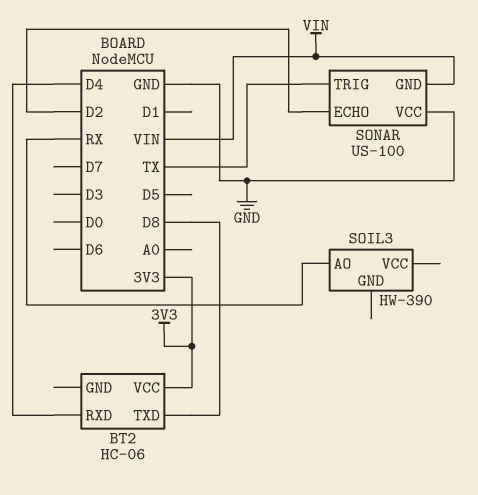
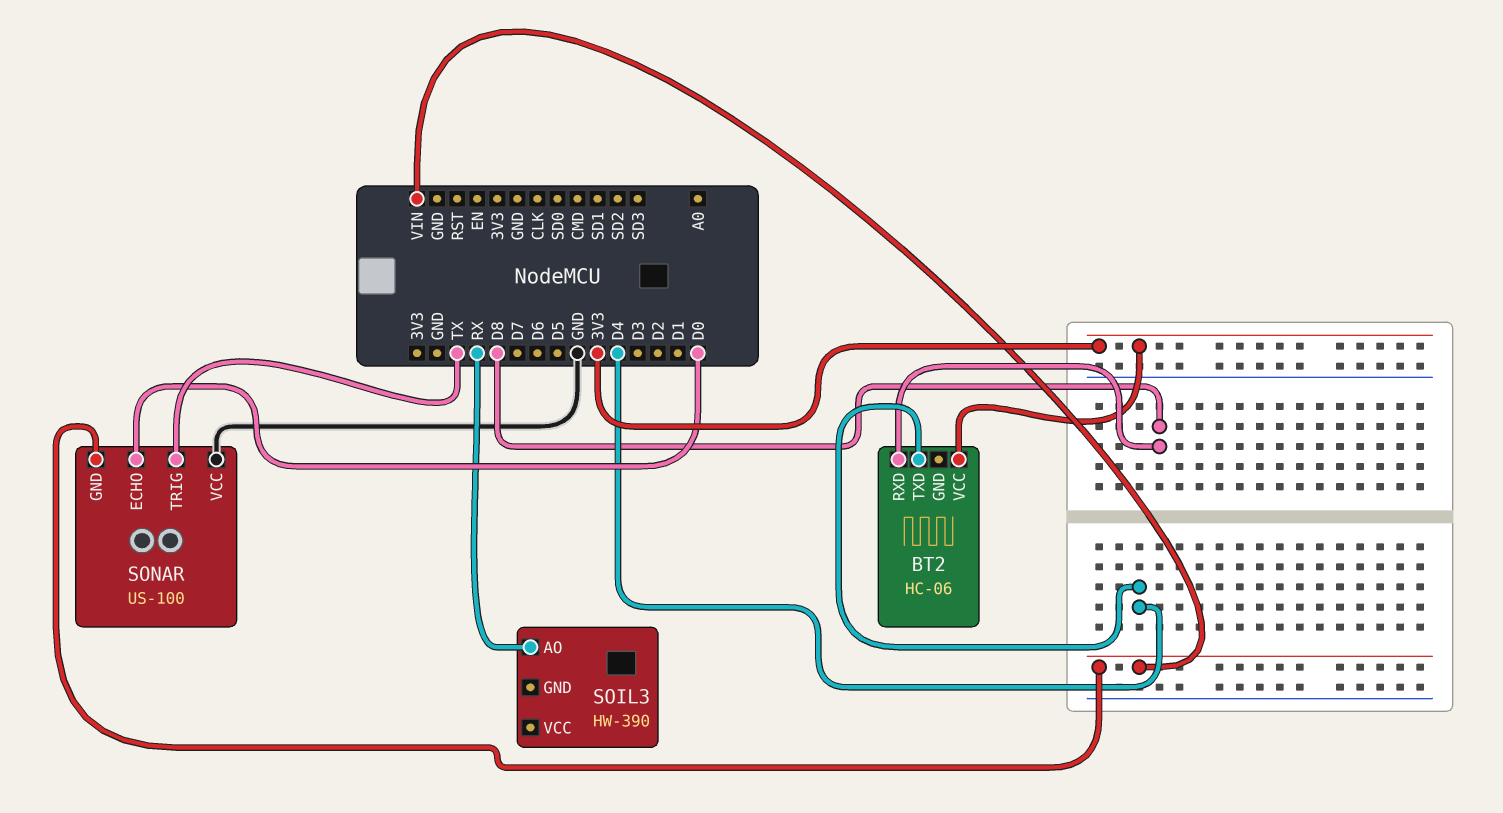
BT2 pin RXD: D4 -> D8
BT2 pin TXD: D8 -> D4
SONAR pin ECHO: D2 -> D0

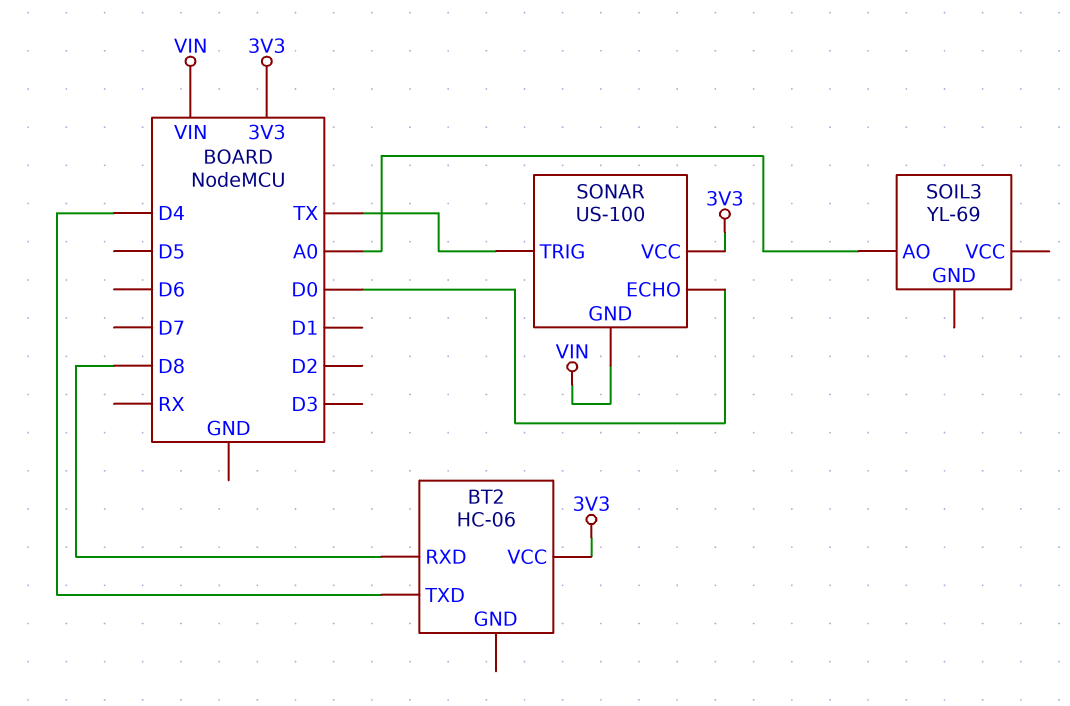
SOIL3: HW-390 -> YL-69
SOIL3 pin AO: RX -> A0
SONAR pin VCC: GND -> 3V3

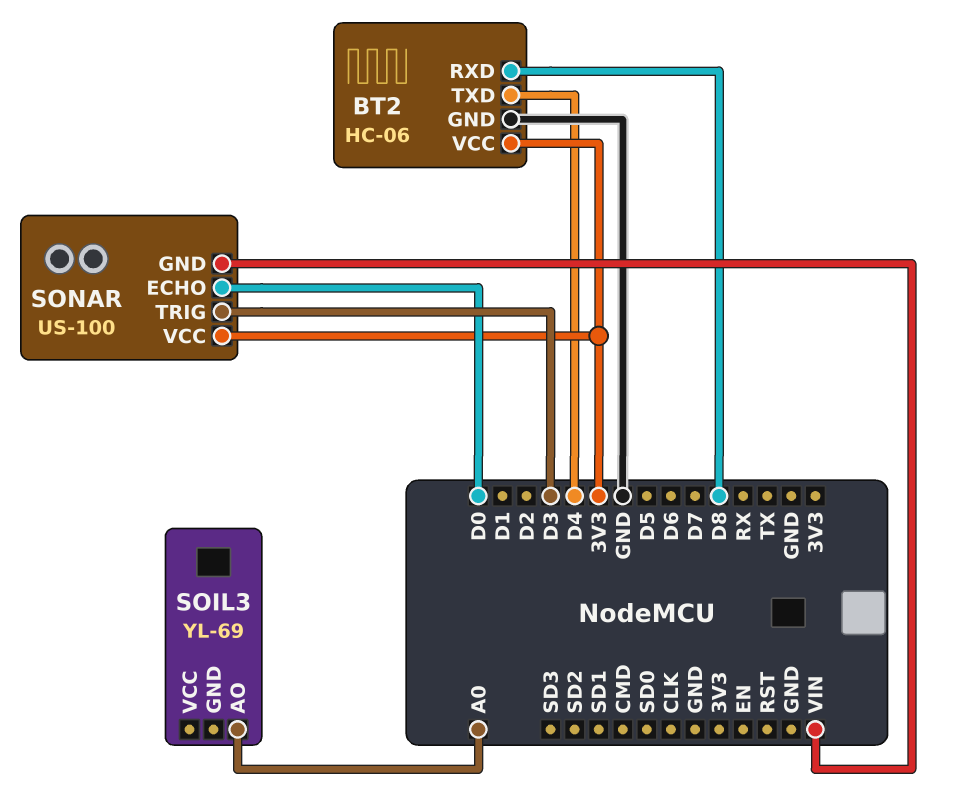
BT2 pin GND: none -> GND
SONAR pin TRIG: TX -> D3

